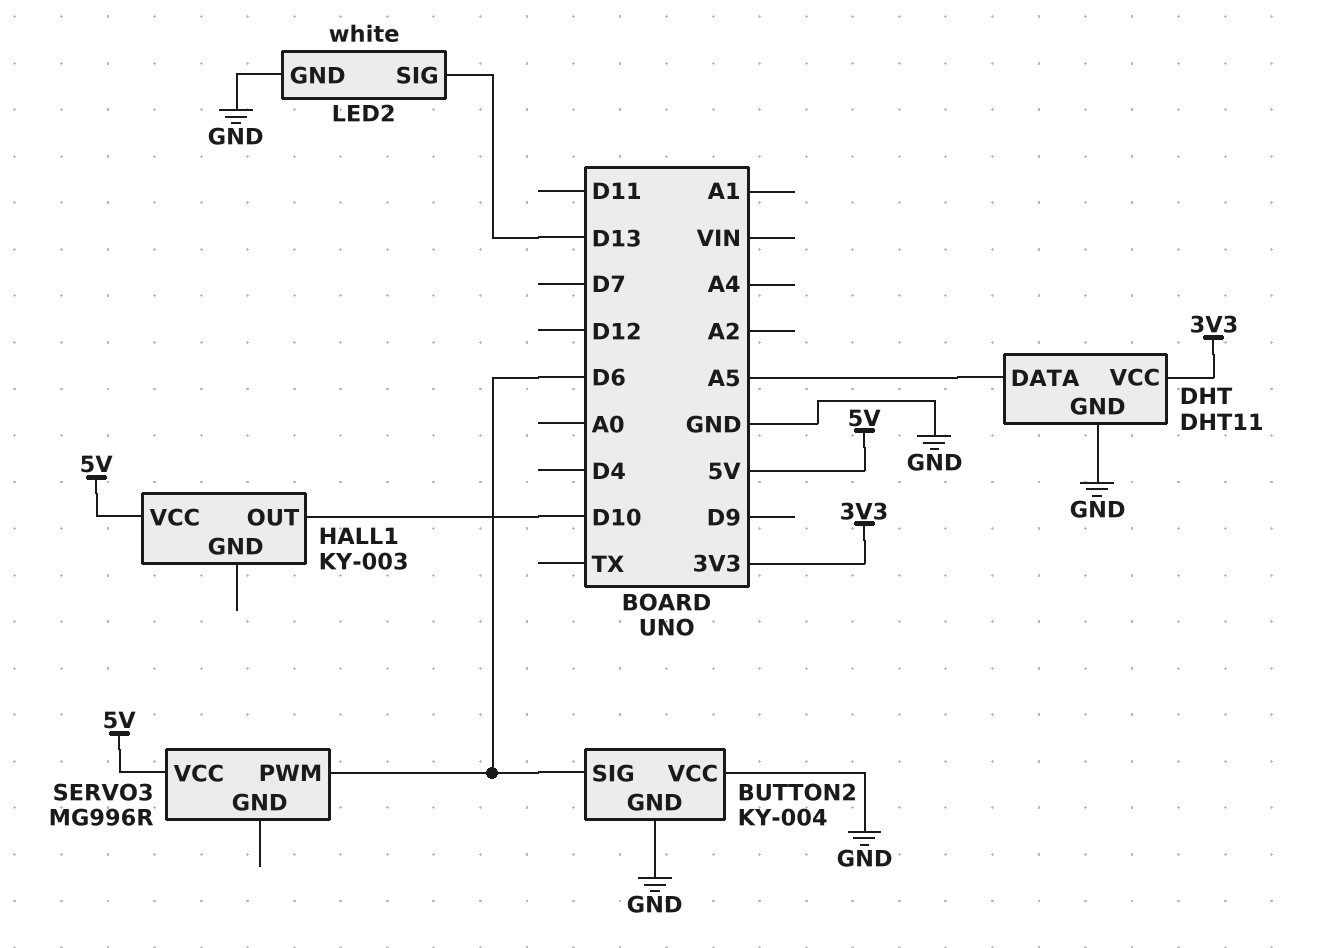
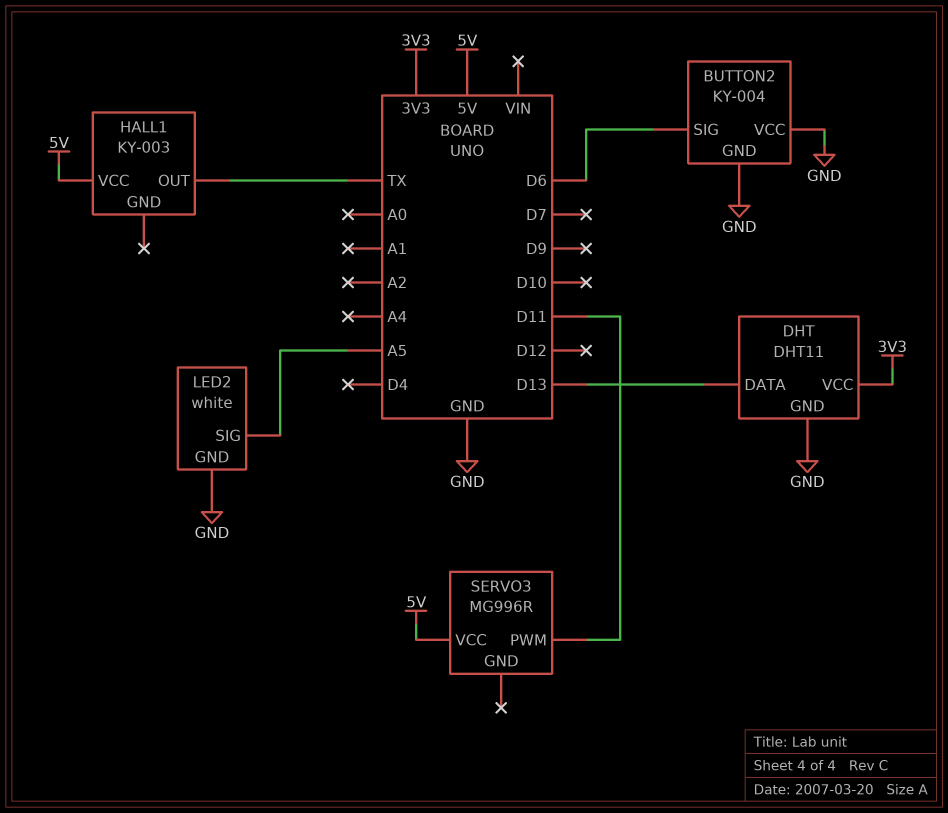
DHT pin DATA: A5 -> D13
HALL1 pin OUT: D10 -> TX
LED2 pin SIG: D13 -> A5
SERVO3 pin PWM: D6 -> D11

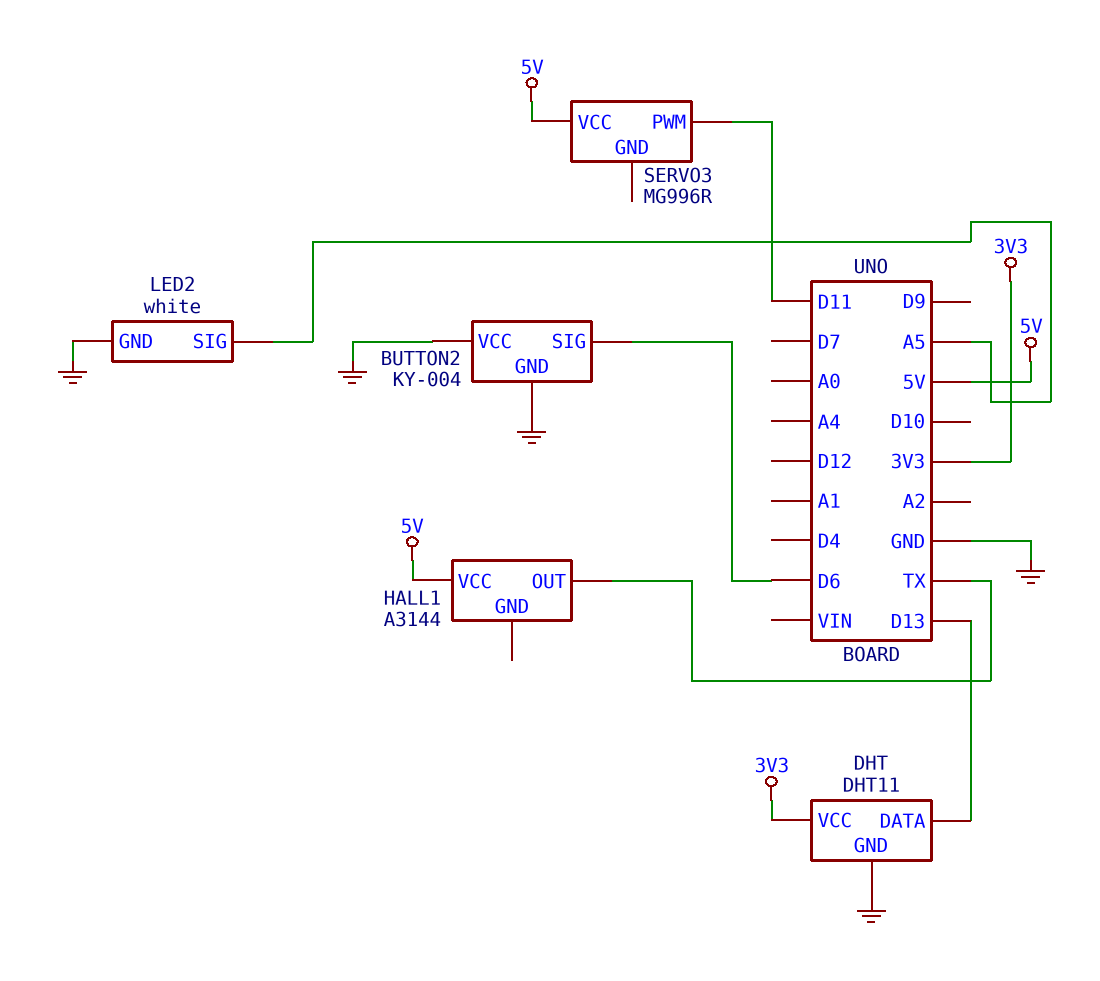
HALL1: KY-003 -> A3144

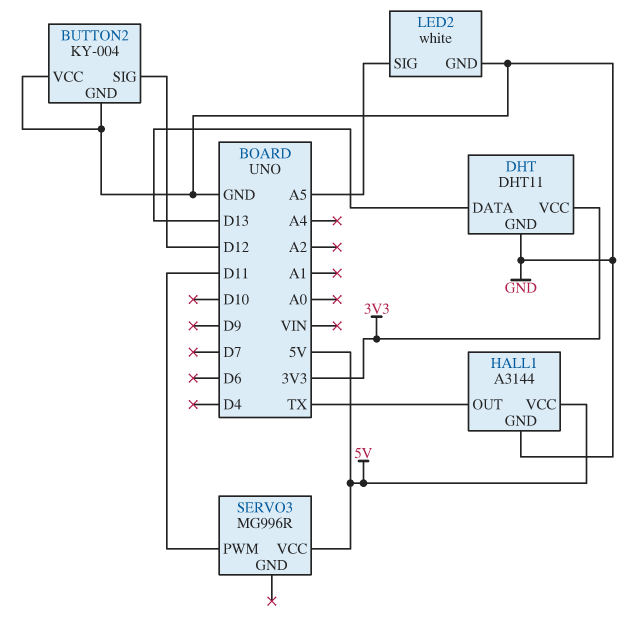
BUTTON2 pin SIG: D6 -> D12
HALL1 pin GND: none -> GND

